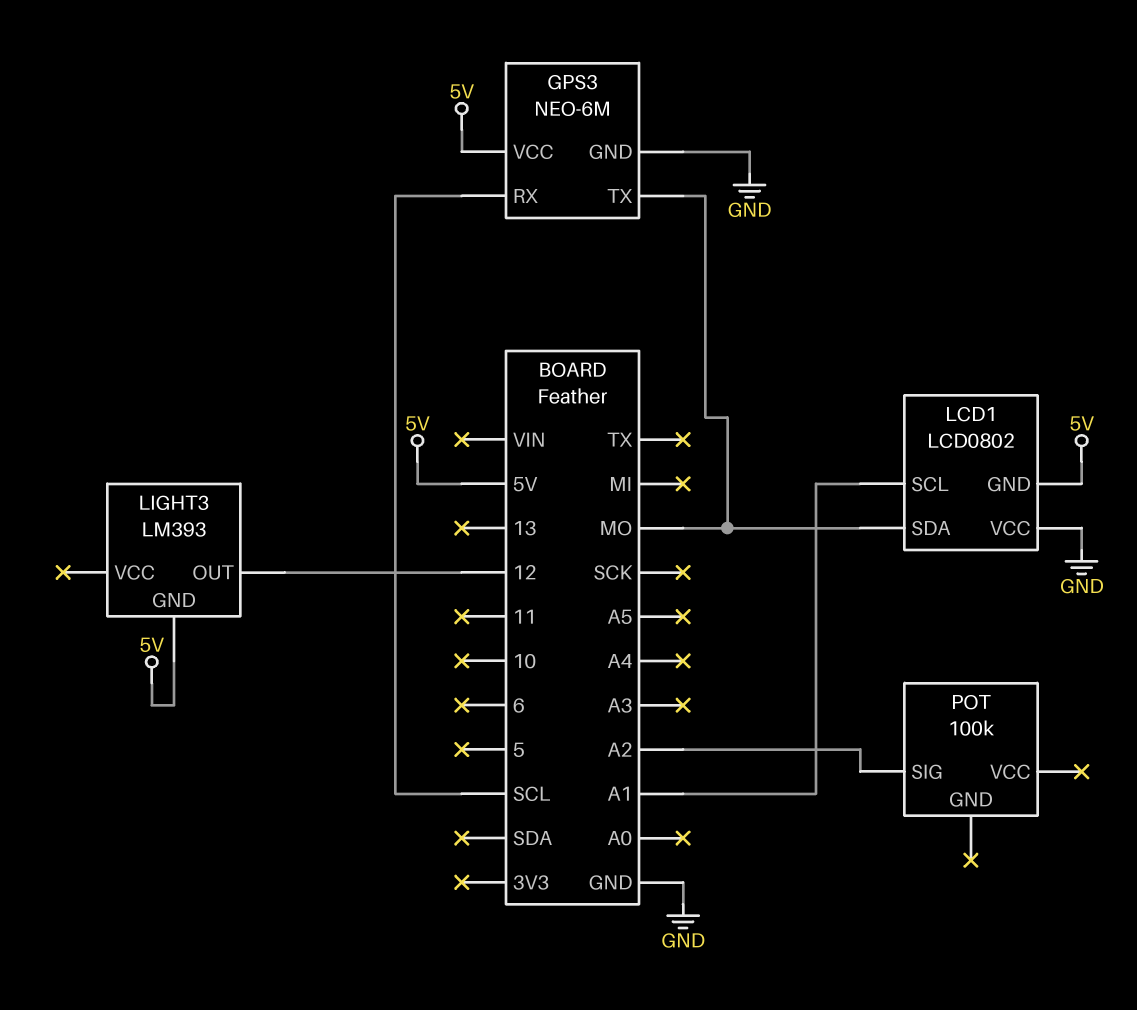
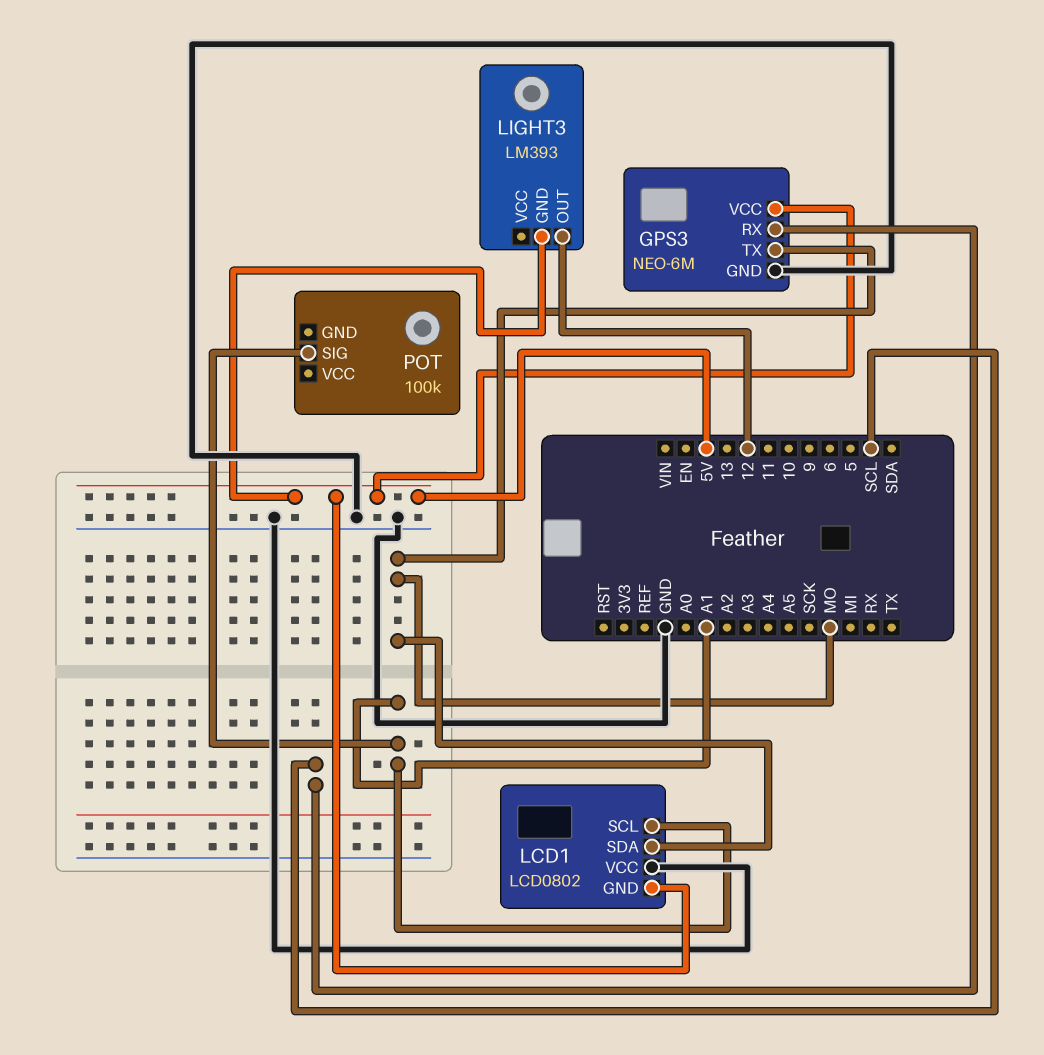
POT pin SIG: A2 -> A1

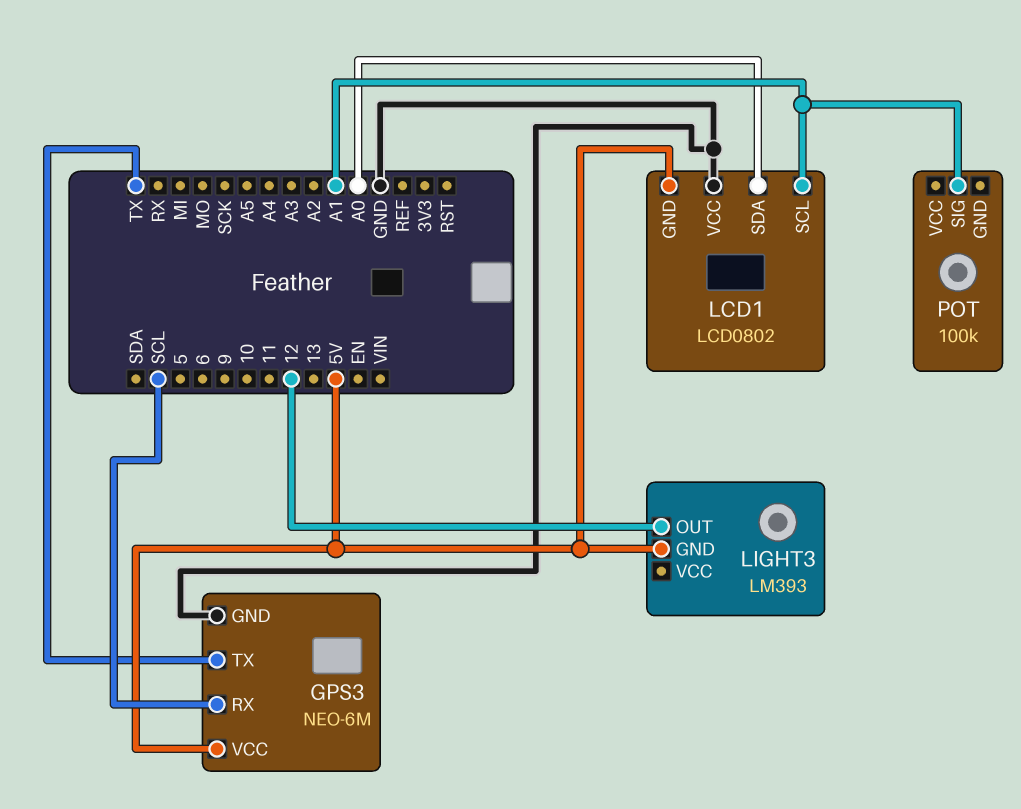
GPS3 pin TX: MO -> TX
LCD1 pin SDA: MO -> A0

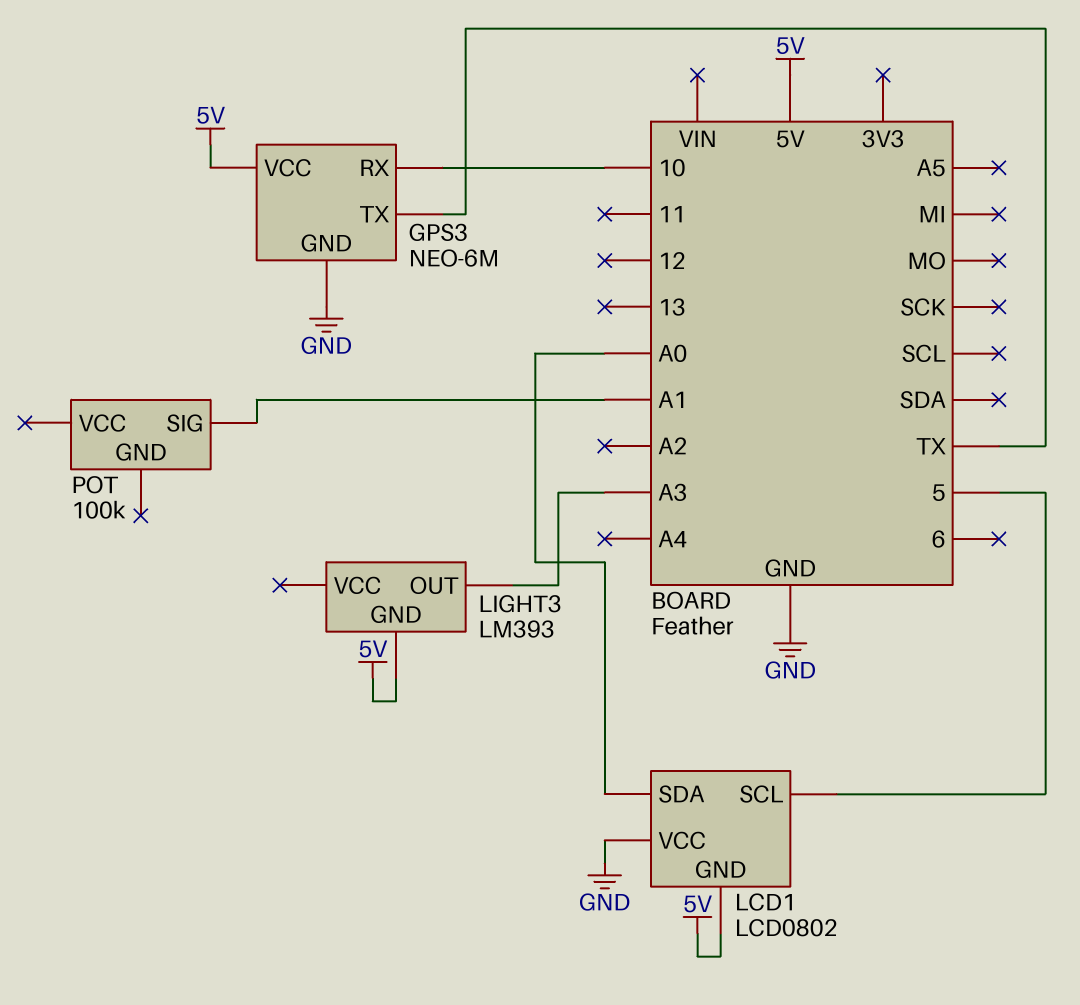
GPS3 pin RX: SCL -> 10
LCD1 pin SCL: A1 -> 5
LIGHT3 pin OUT: 12 -> A3

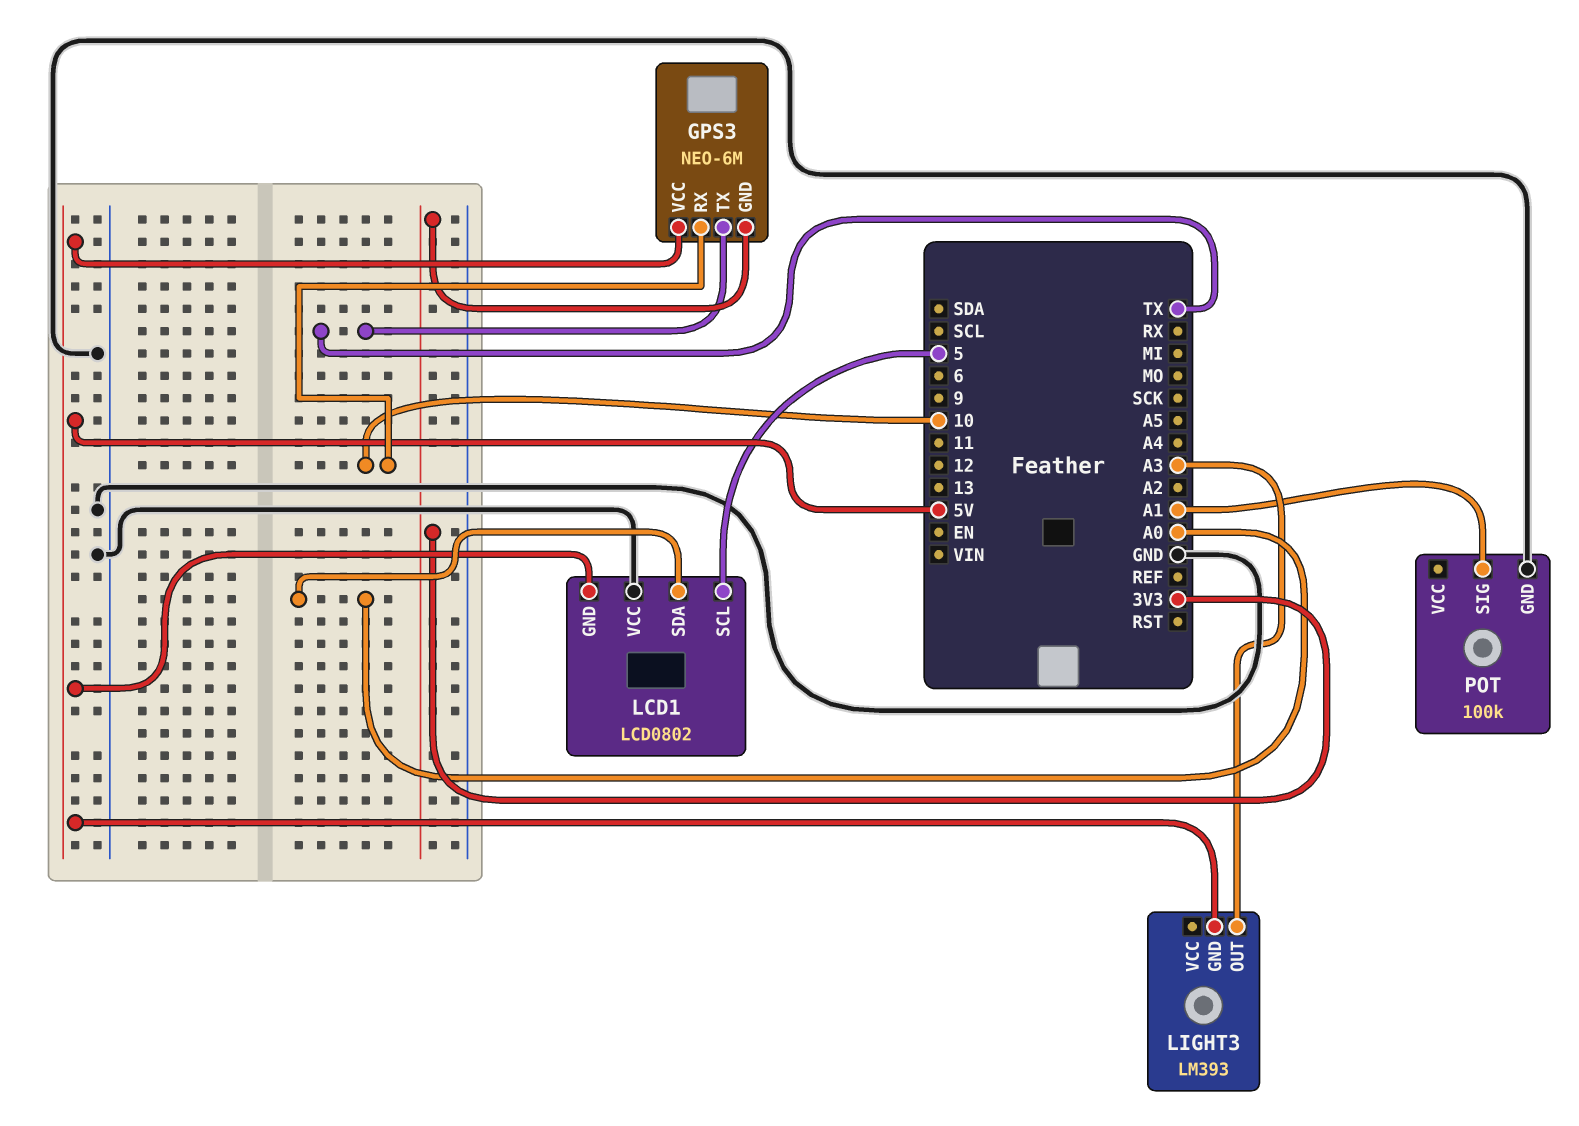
GPS3 pin GND: GND -> 3V3
POT pin GND: none -> GND

